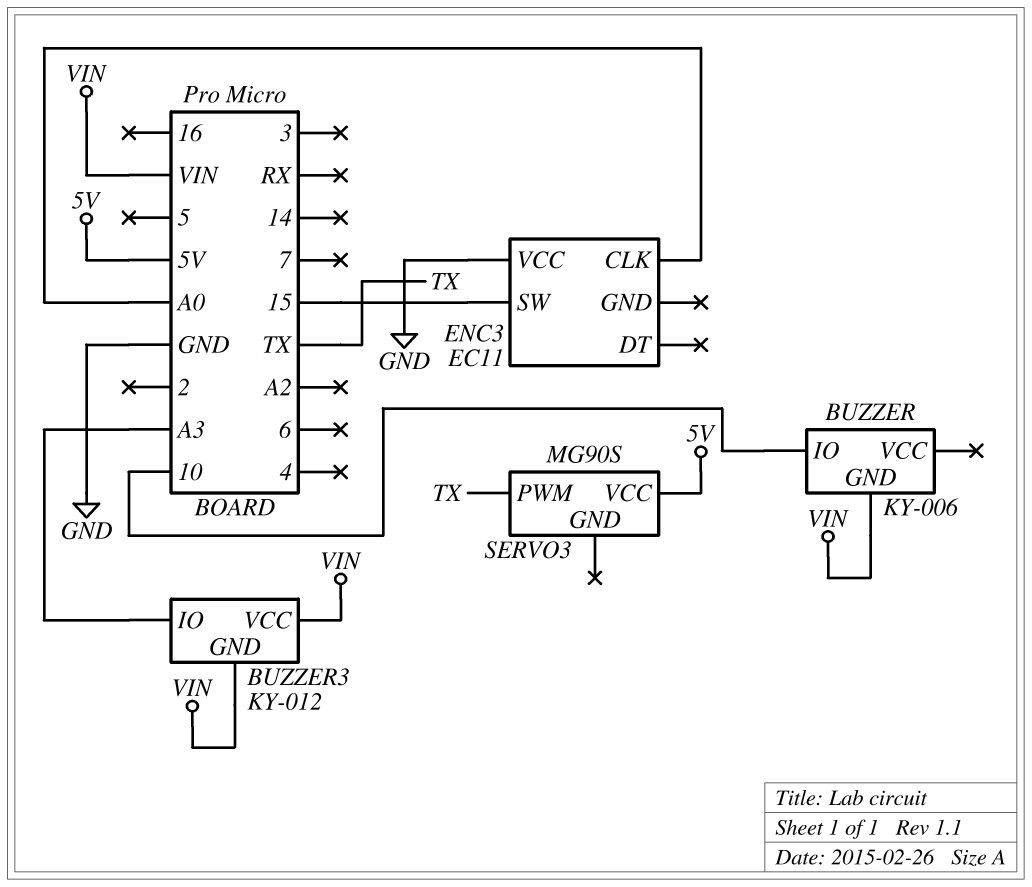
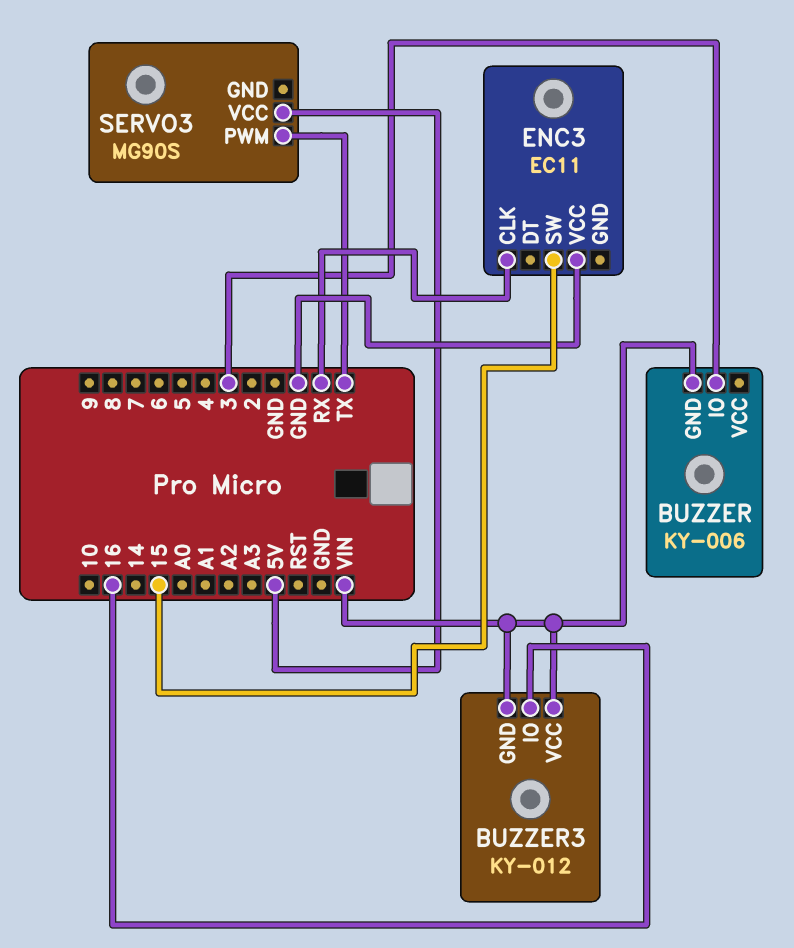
BUZZER pin IO: 10 -> 3
BUZZER3 pin IO: A3 -> 16
ENC3 pin CLK: A0 -> RX

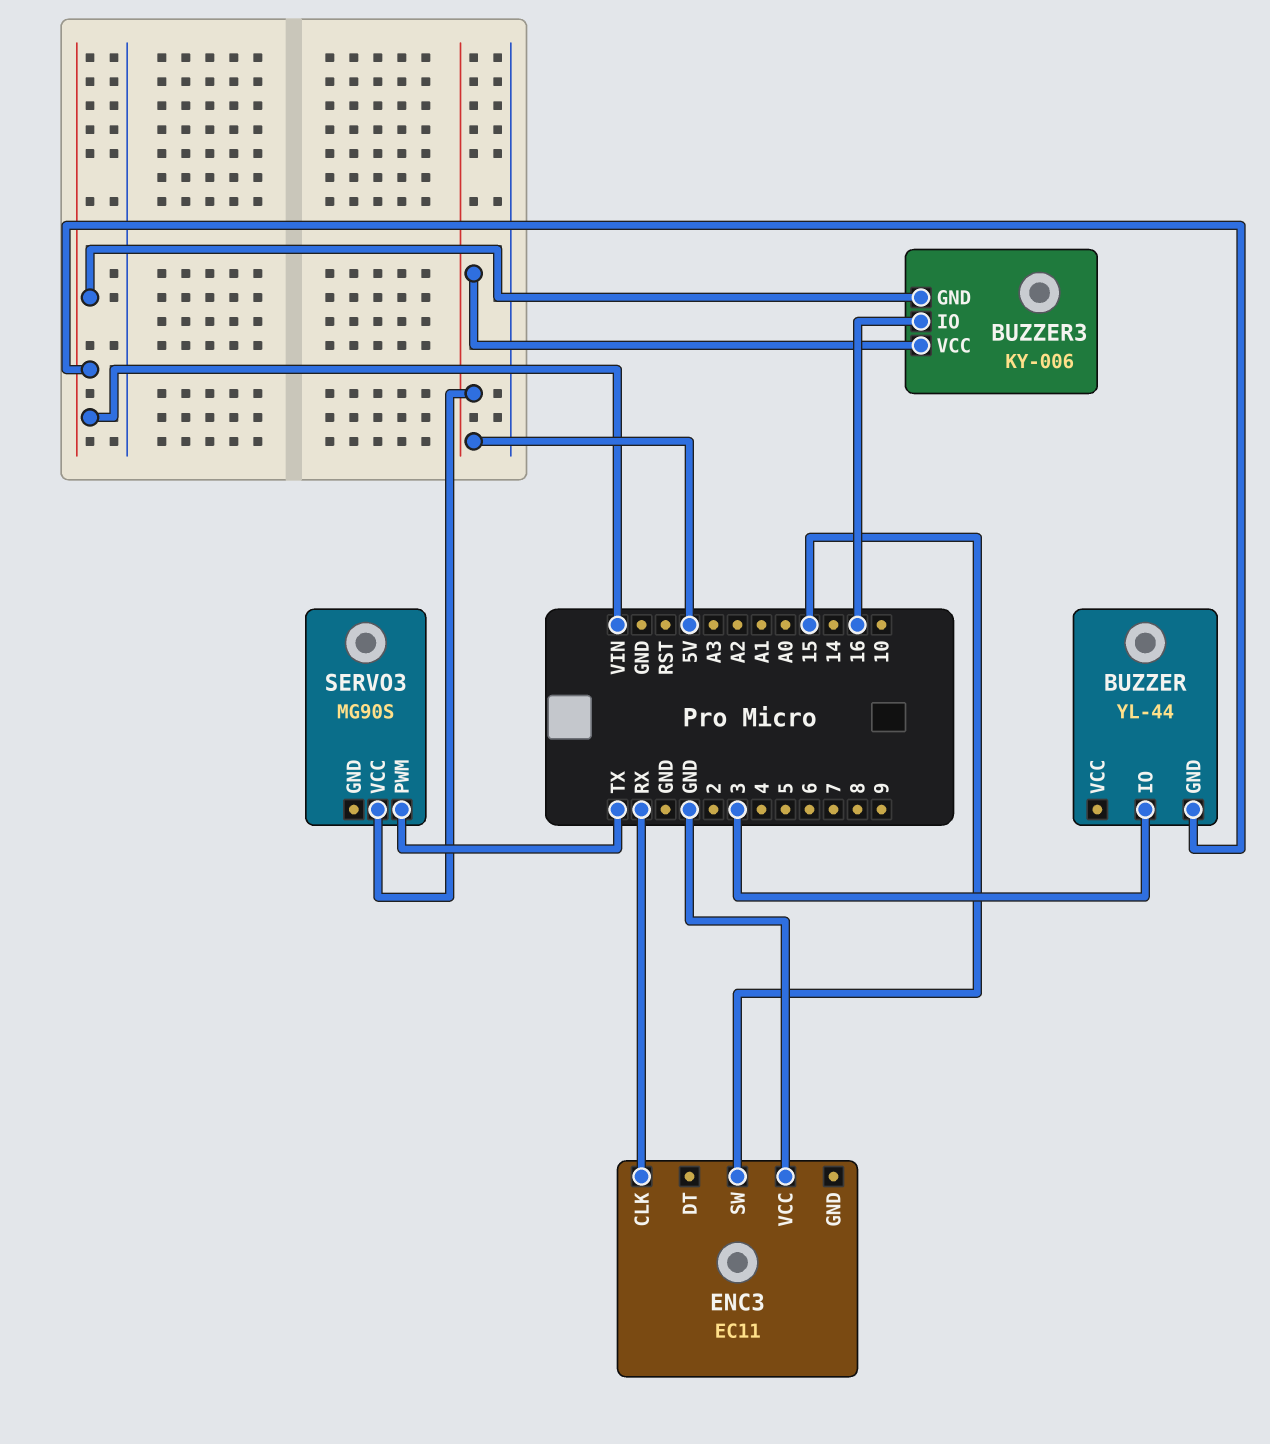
BUZZER: KY-006 -> YL-44
BUZZER3: KY-012 -> KY-006
BUZZER3 pin VCC: VIN -> 5V

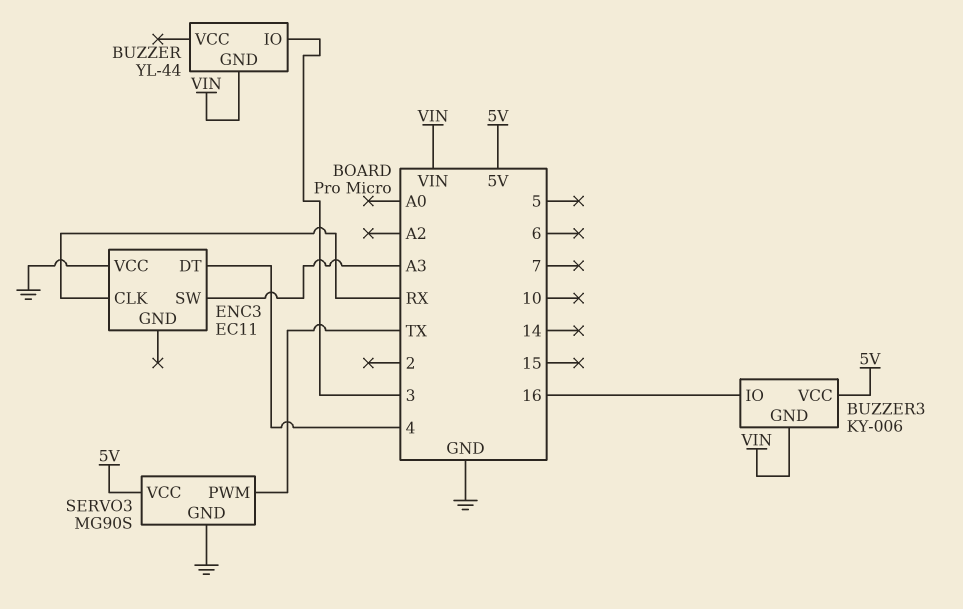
ENC3 pin DT: none -> 4
ENC3 pin SW: 15 -> A3
SERVO3 pin GND: none -> GND

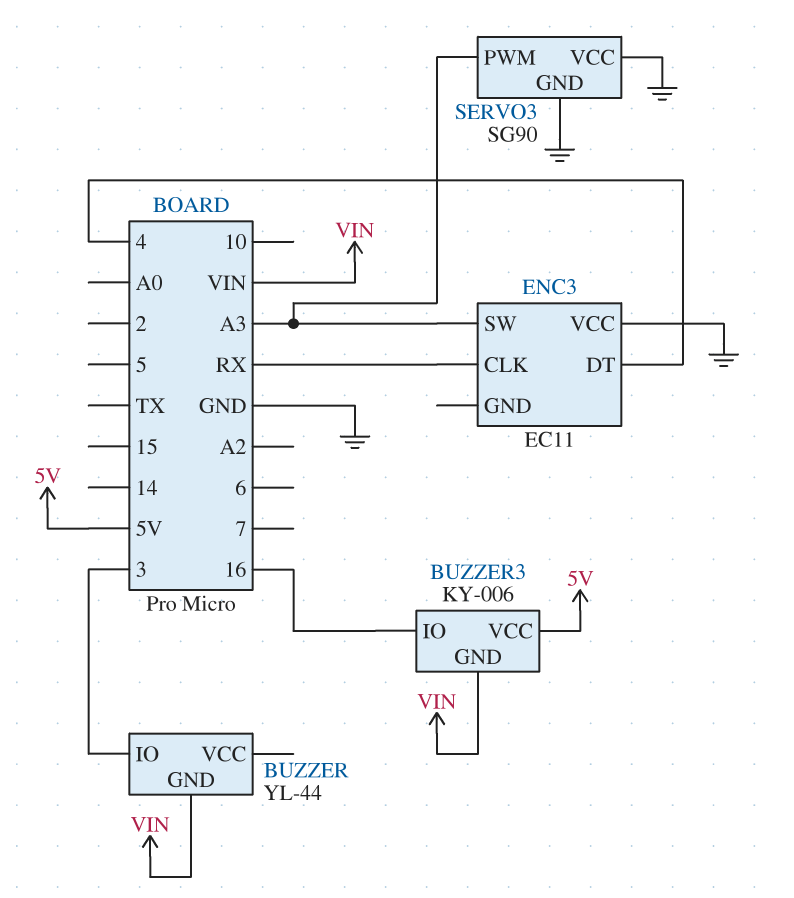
SERVO3: MG90S -> SG90
SERVO3 pin PWM: TX -> A3
SERVO3 pin VCC: 5V -> GND

